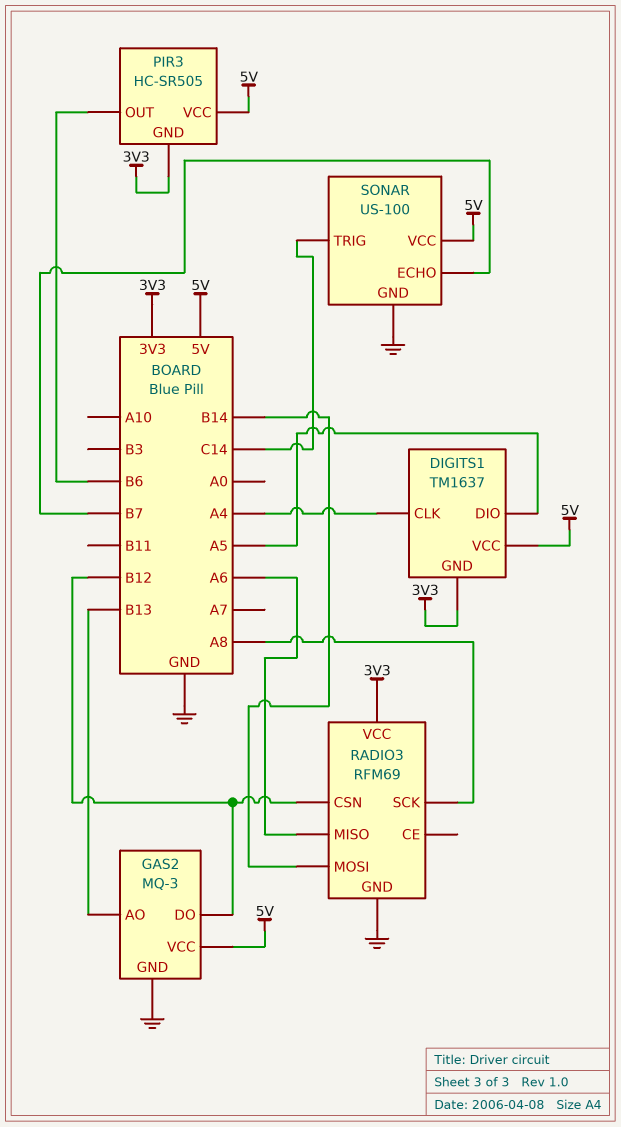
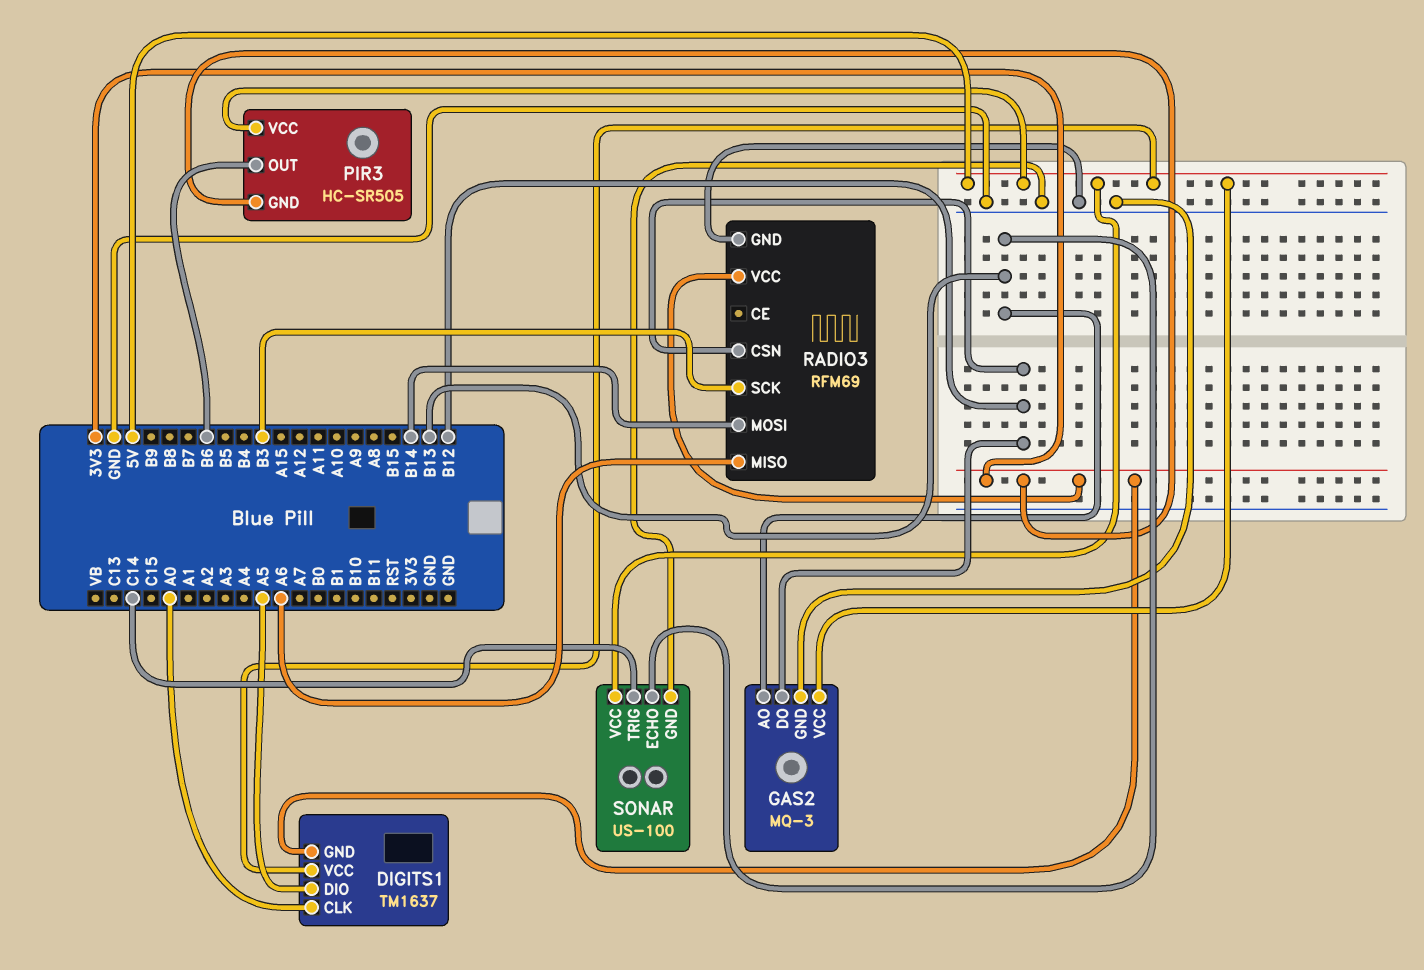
DIGITS1 pin CLK: A4 -> A0
RADIO3 pin SCK: A8 -> B3
SONAR pin ECHO: B7 -> B13

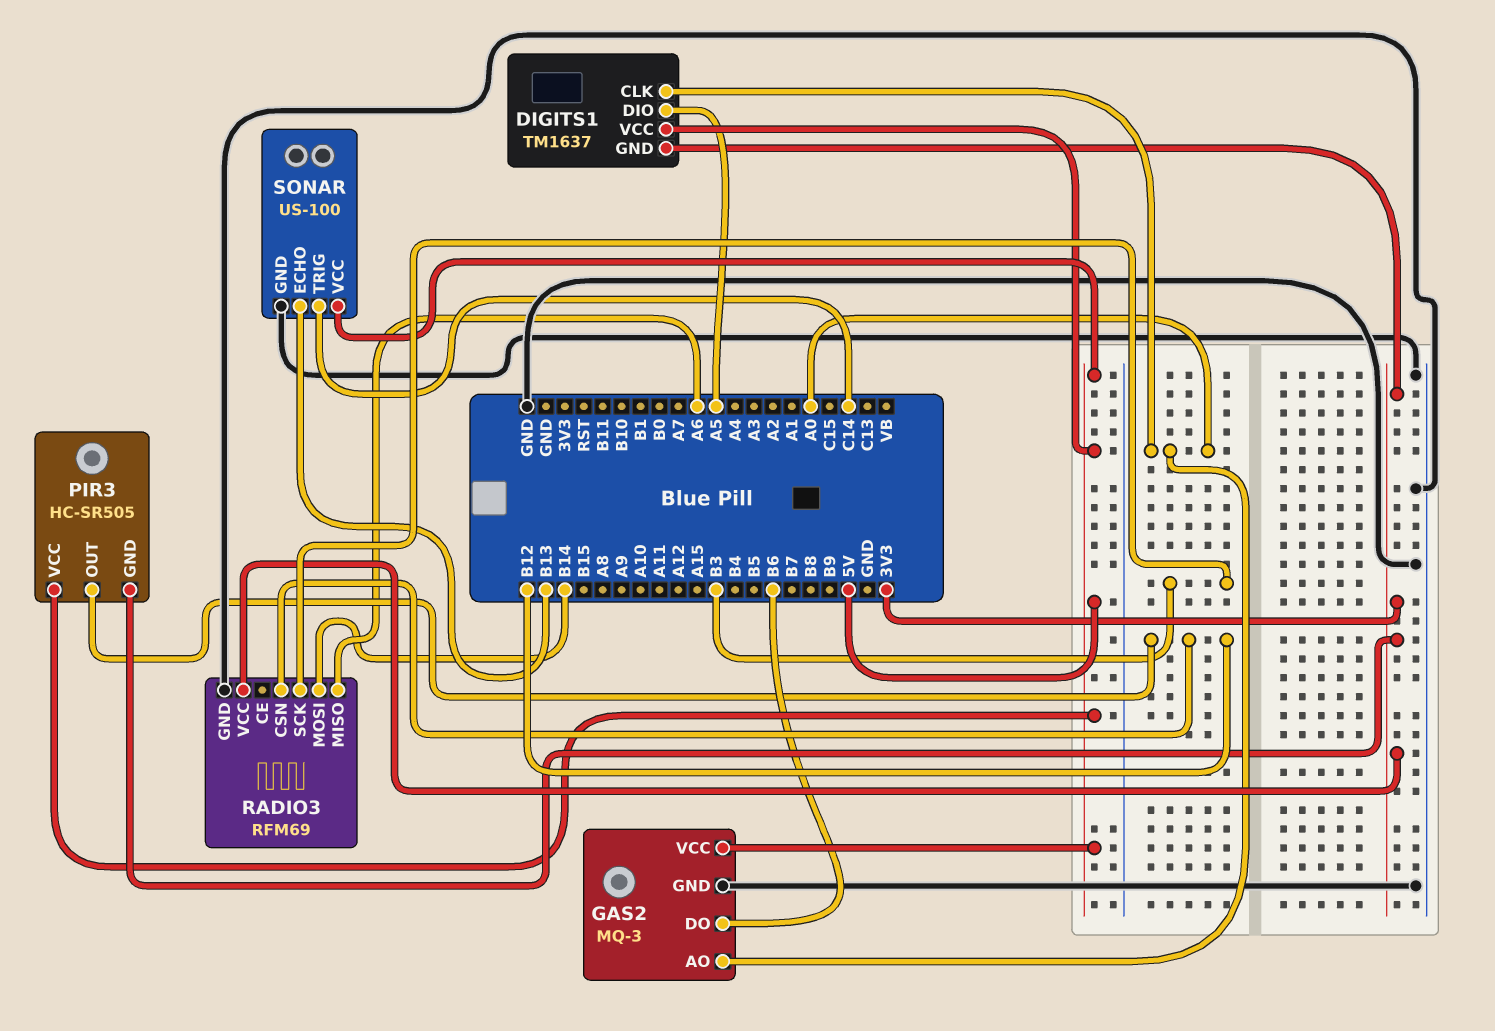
GAS2 pin AO: B13 -> A0
GAS2 pin DO: B12 -> B6
PIR3 pin OUT: B6 -> B12

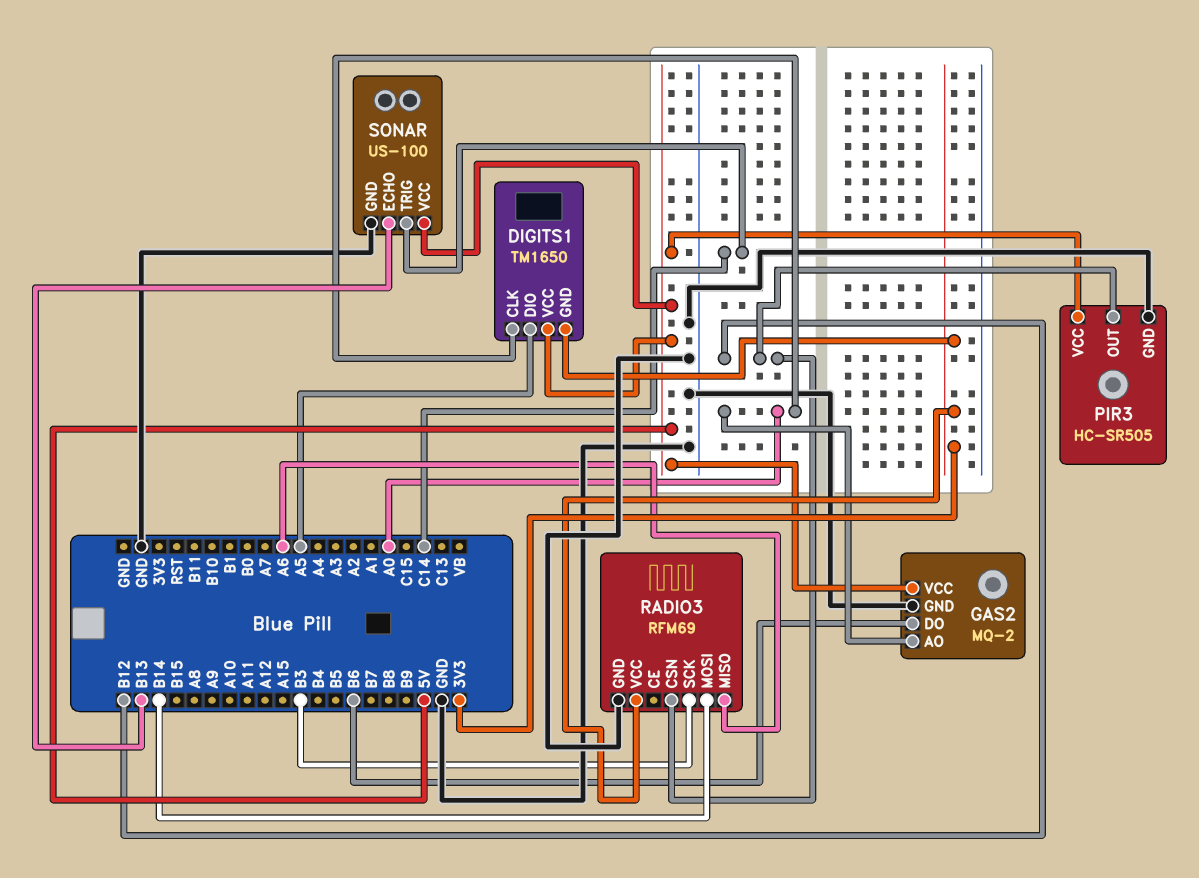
DIGITS1: TM1637 -> TM1650
GAS2: MQ-3 -> MQ-2
PIR3 pin GND: 3V3 -> GND

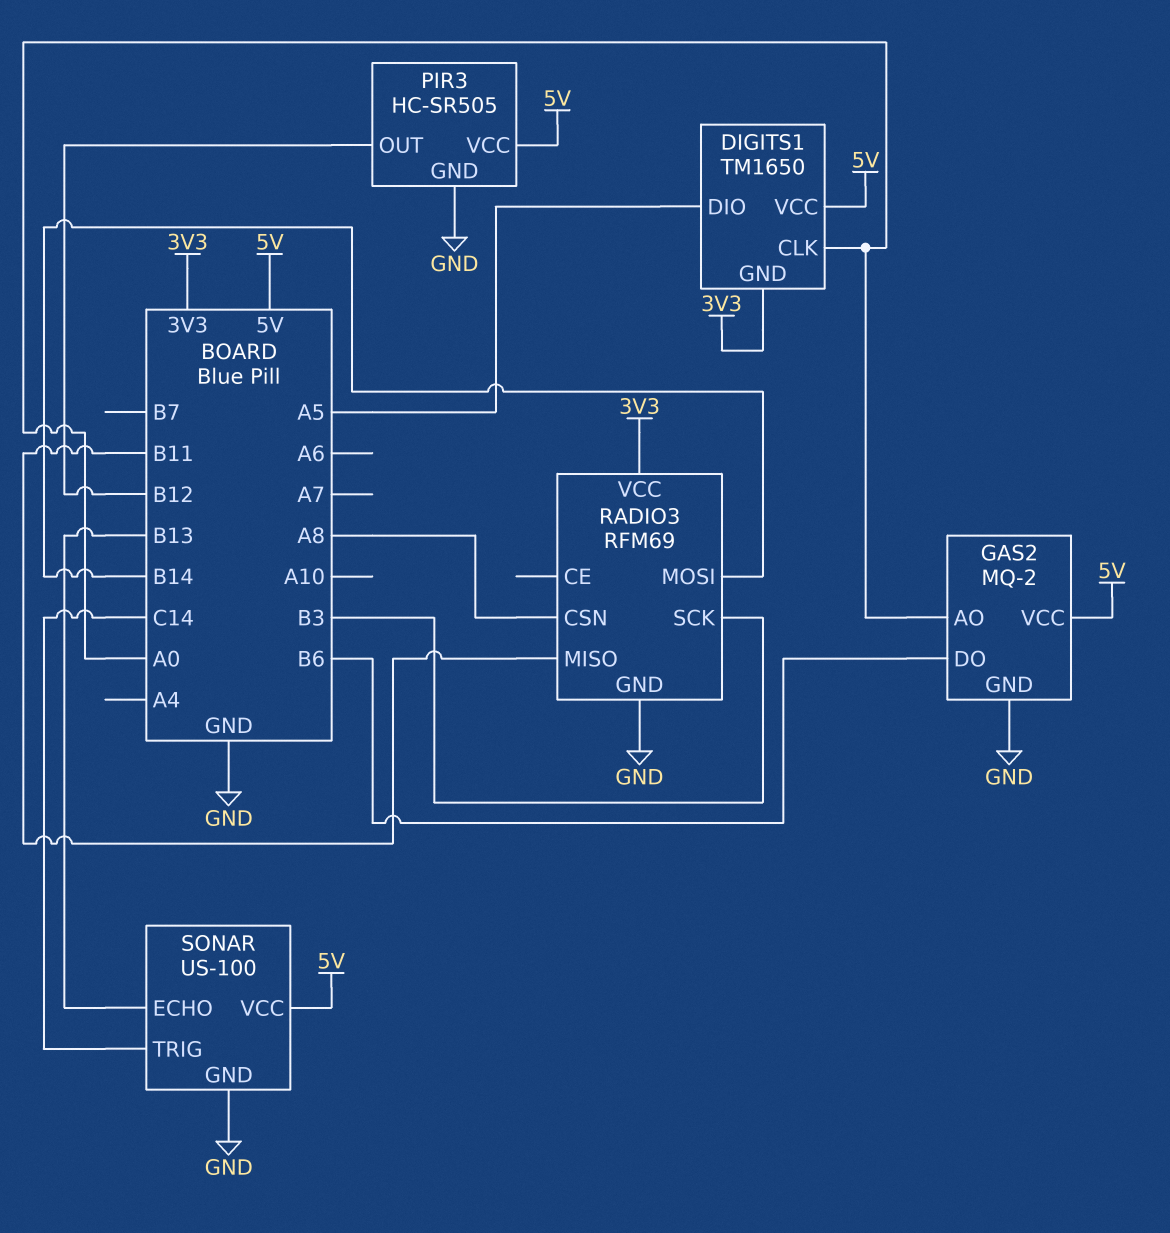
RADIO3 pin CSN: B12 -> A8
RADIO3 pin MISO: A6 -> B11

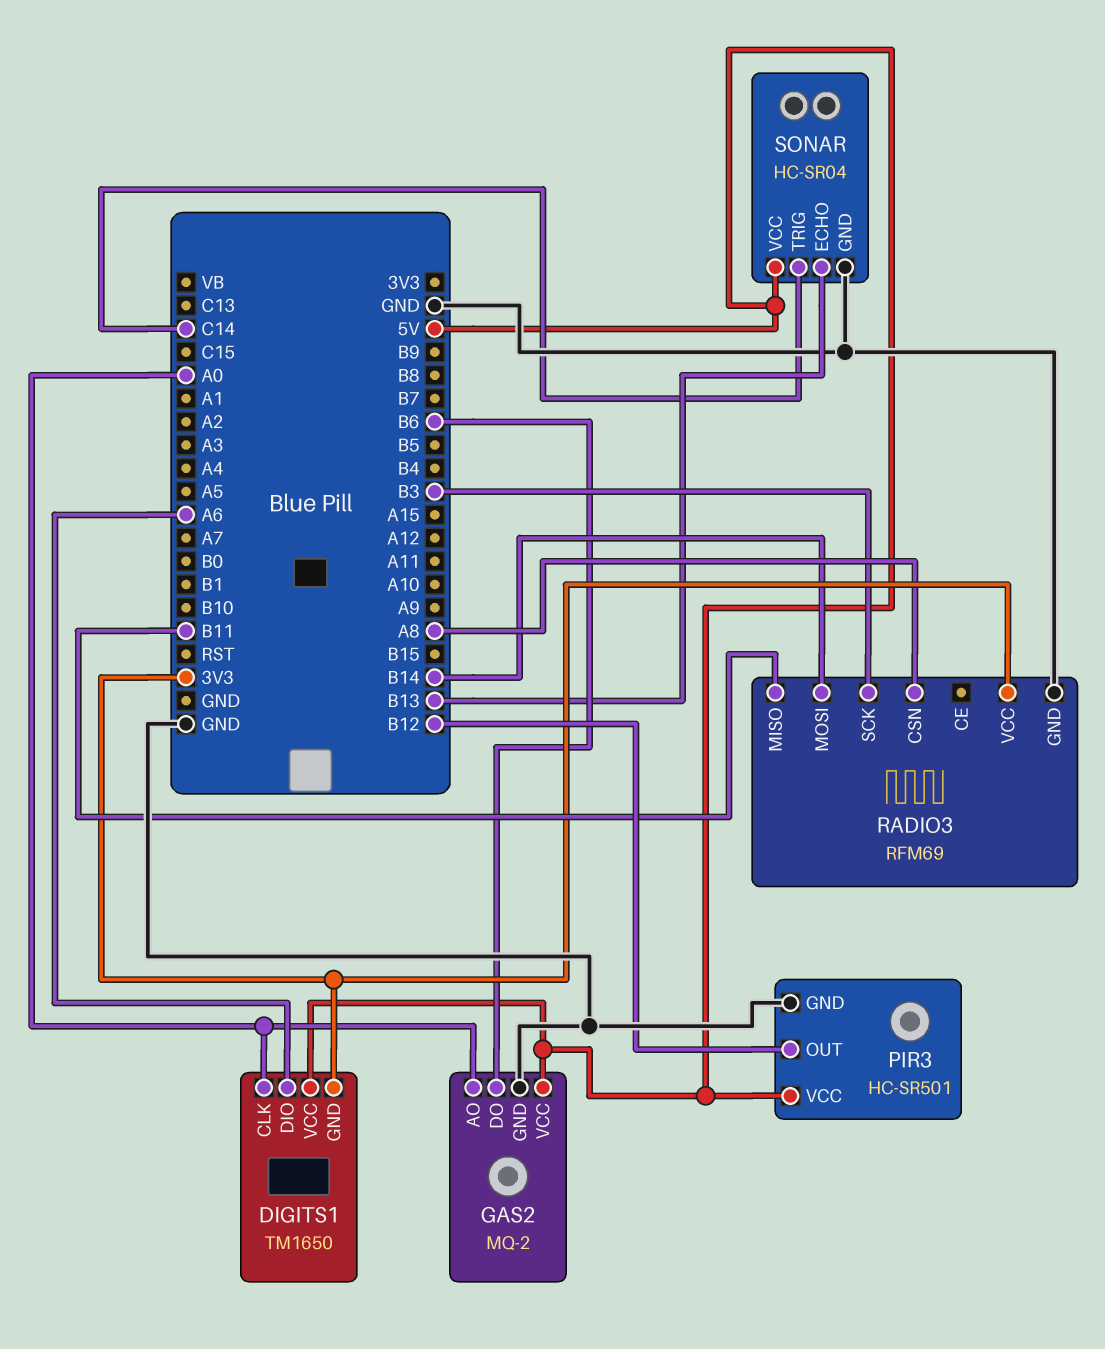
DIGITS1 pin DIO: A5 -> A6
PIR3: HC-SR505 -> HC-SR501
SONAR: US-100 -> HC-SR04

